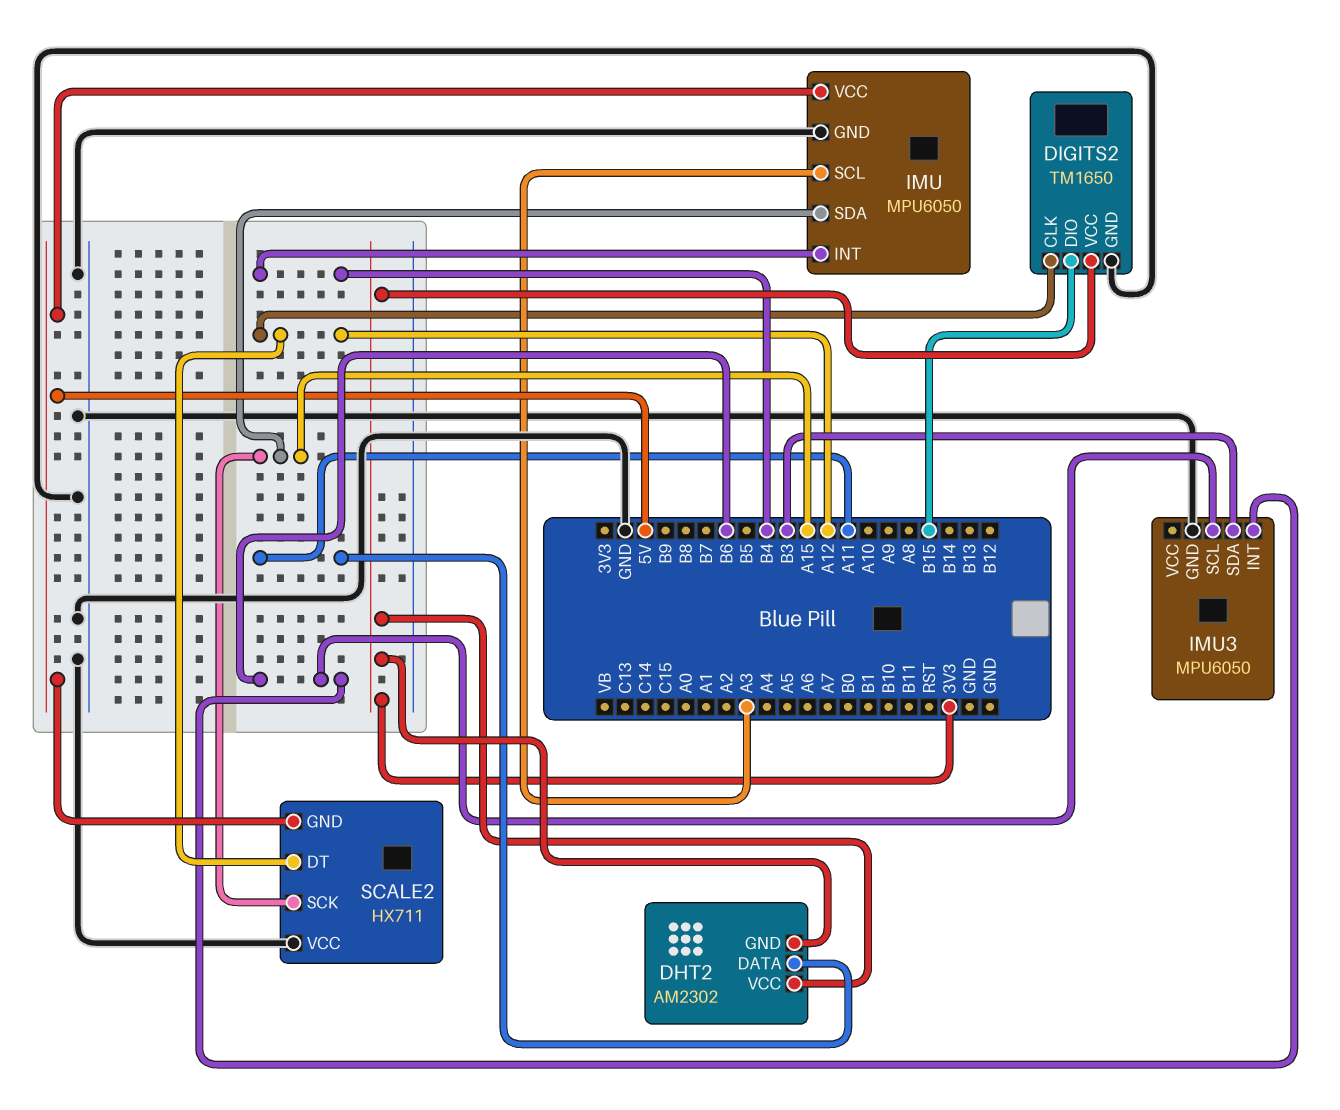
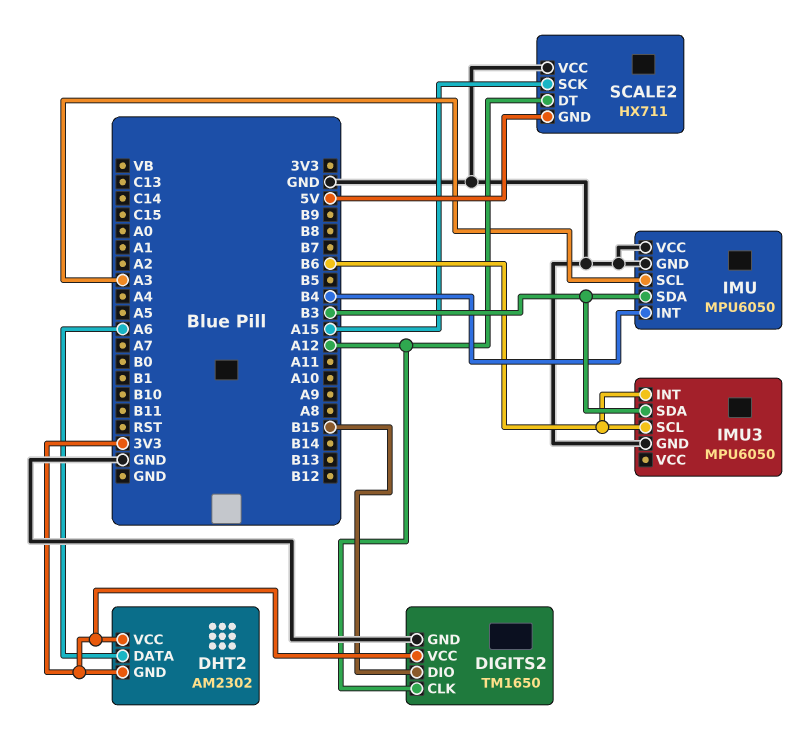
DHT2 pin DATA: A11 -> A6
IMU pin SDA: A15 -> B3
IMU pin VCC: 5V -> GND

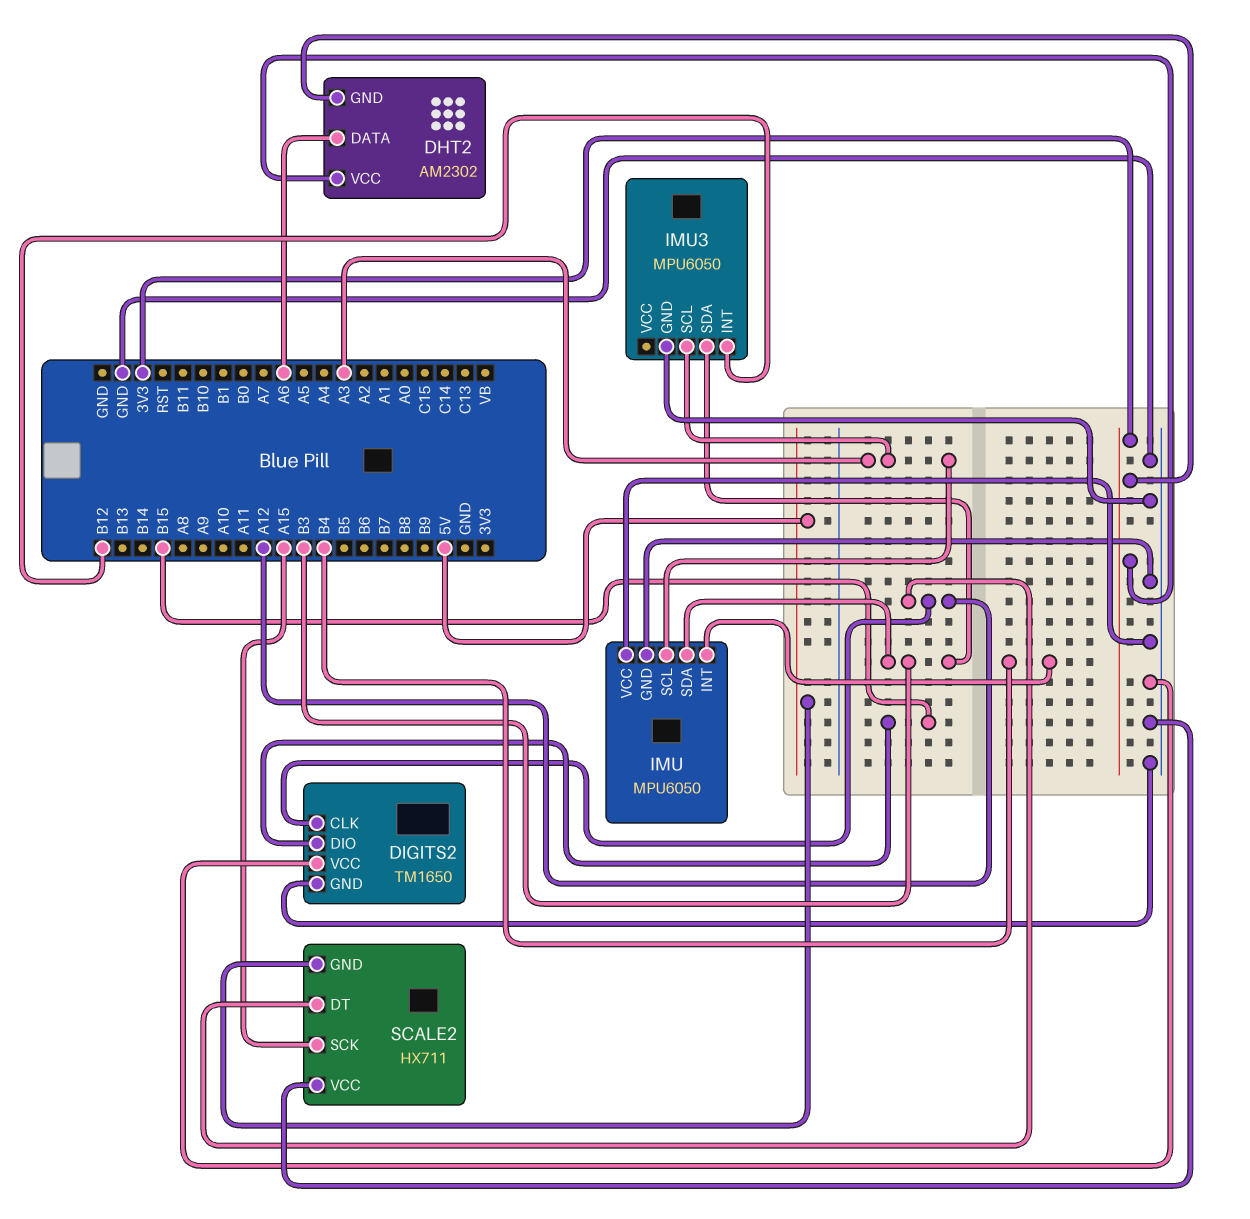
DIGITS2 pin VCC: 3V3 -> GND
IMU3 pin INT: B6 -> B12
IMU3 pin SCL: B6 -> A3

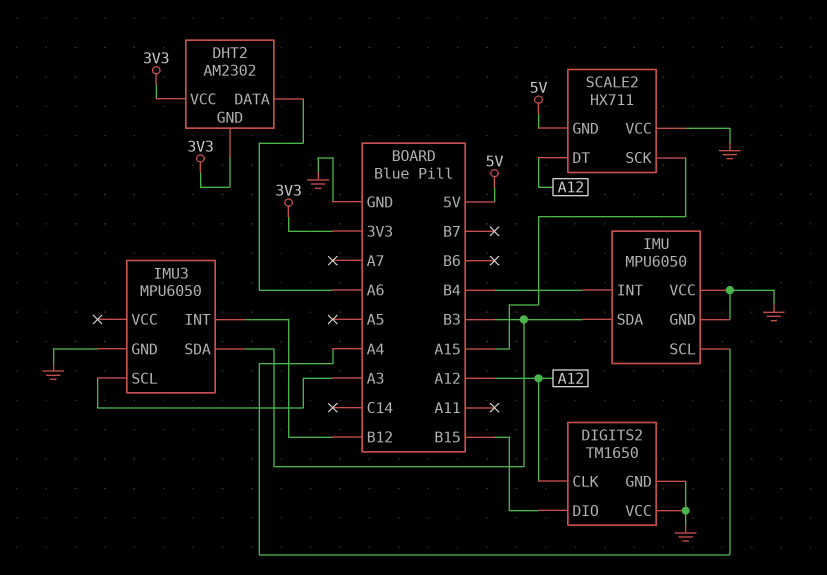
IMU pin SCL: A3 -> A4

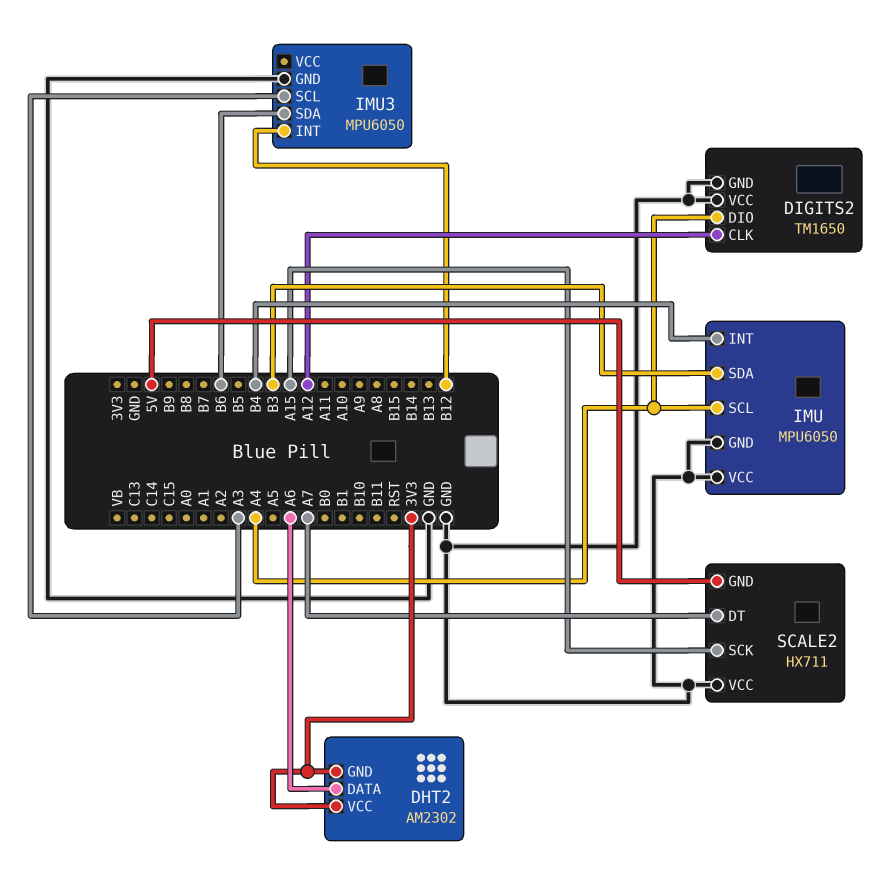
DIGITS2 pin DIO: B15 -> A4
IMU3 pin SDA: B3 -> B6
SCALE2 pin DT: A12 -> A7

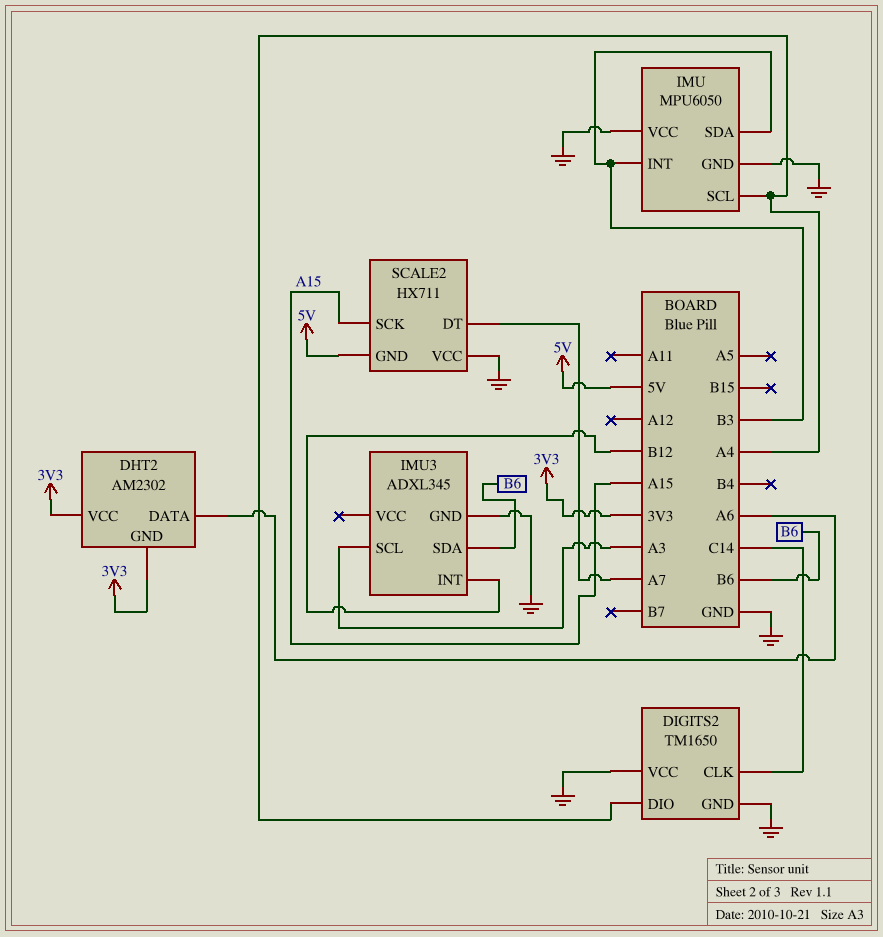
DIGITS2 pin CLK: A12 -> C14
IMU pin INT: B4 -> B3
IMU3: MPU6050 -> ADXL345

